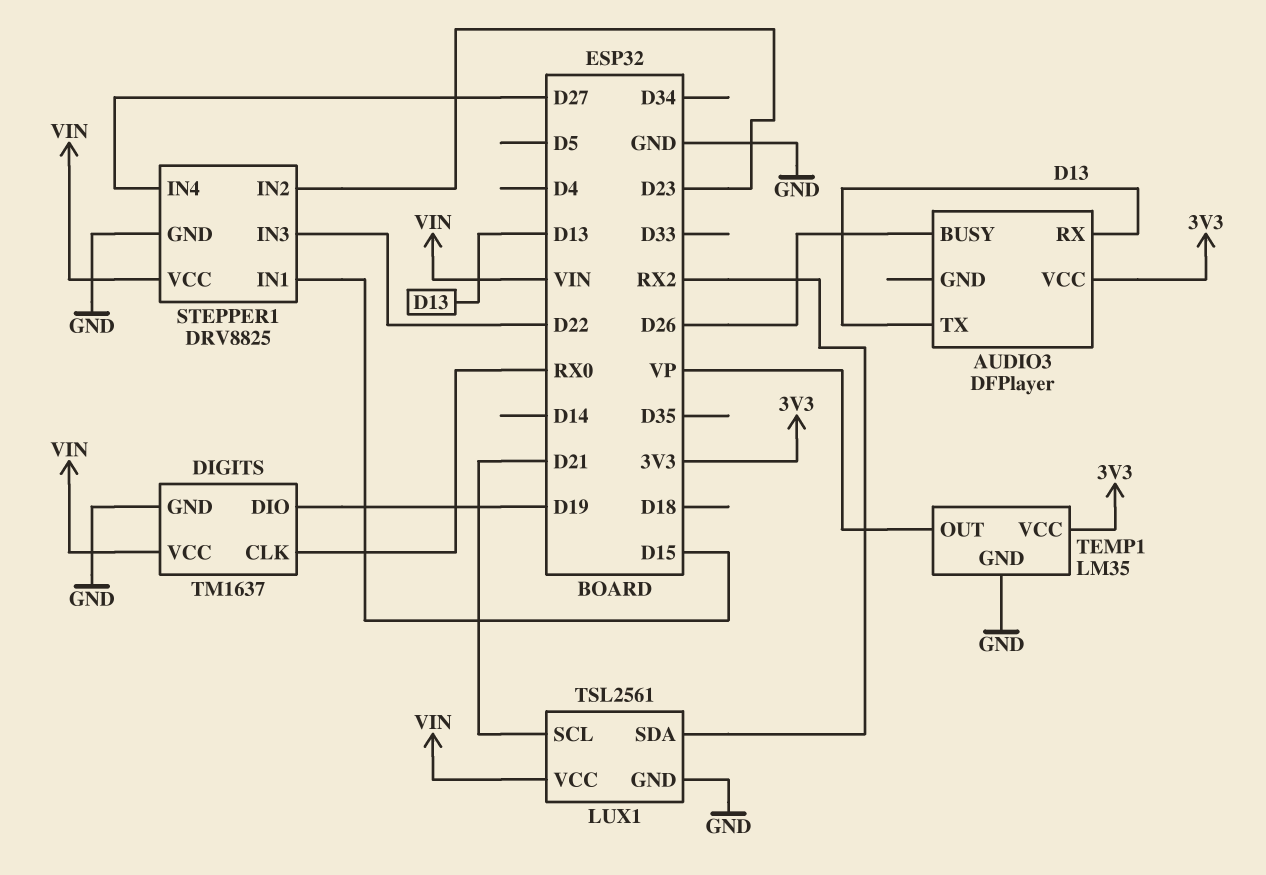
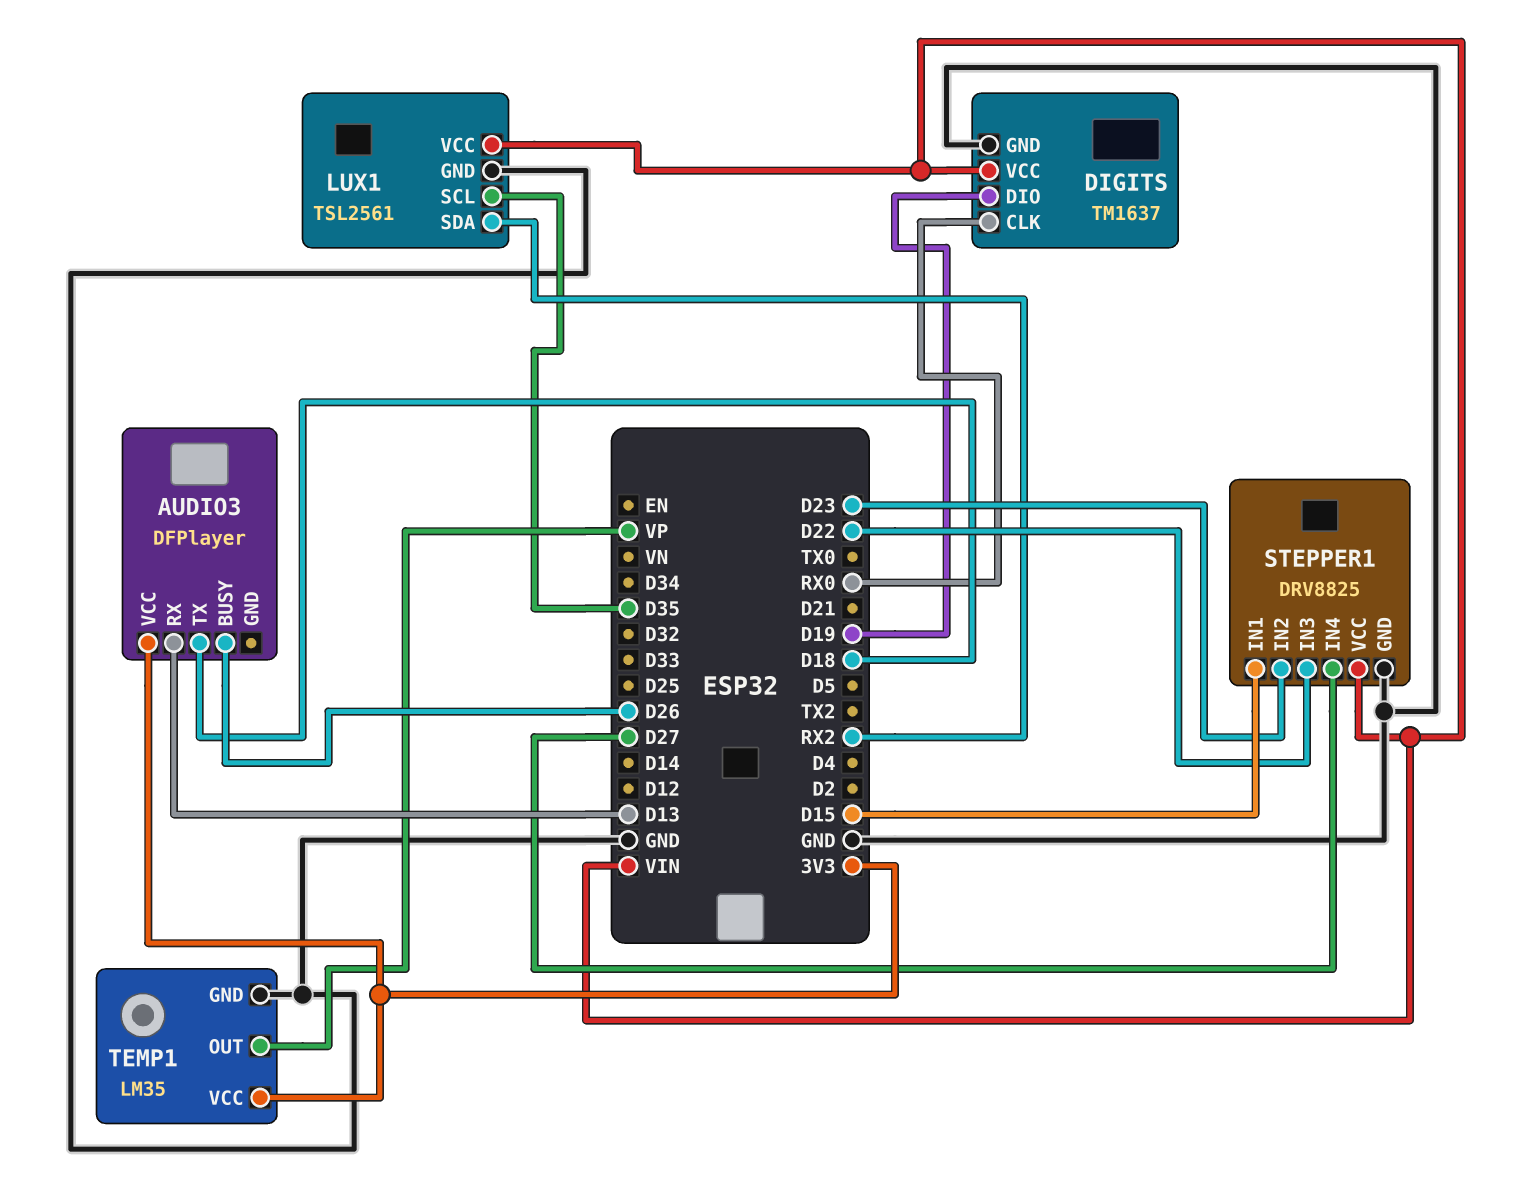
AUDIO3 pin TX: D13 -> D18
LUX1 pin SCL: D21 -> D35

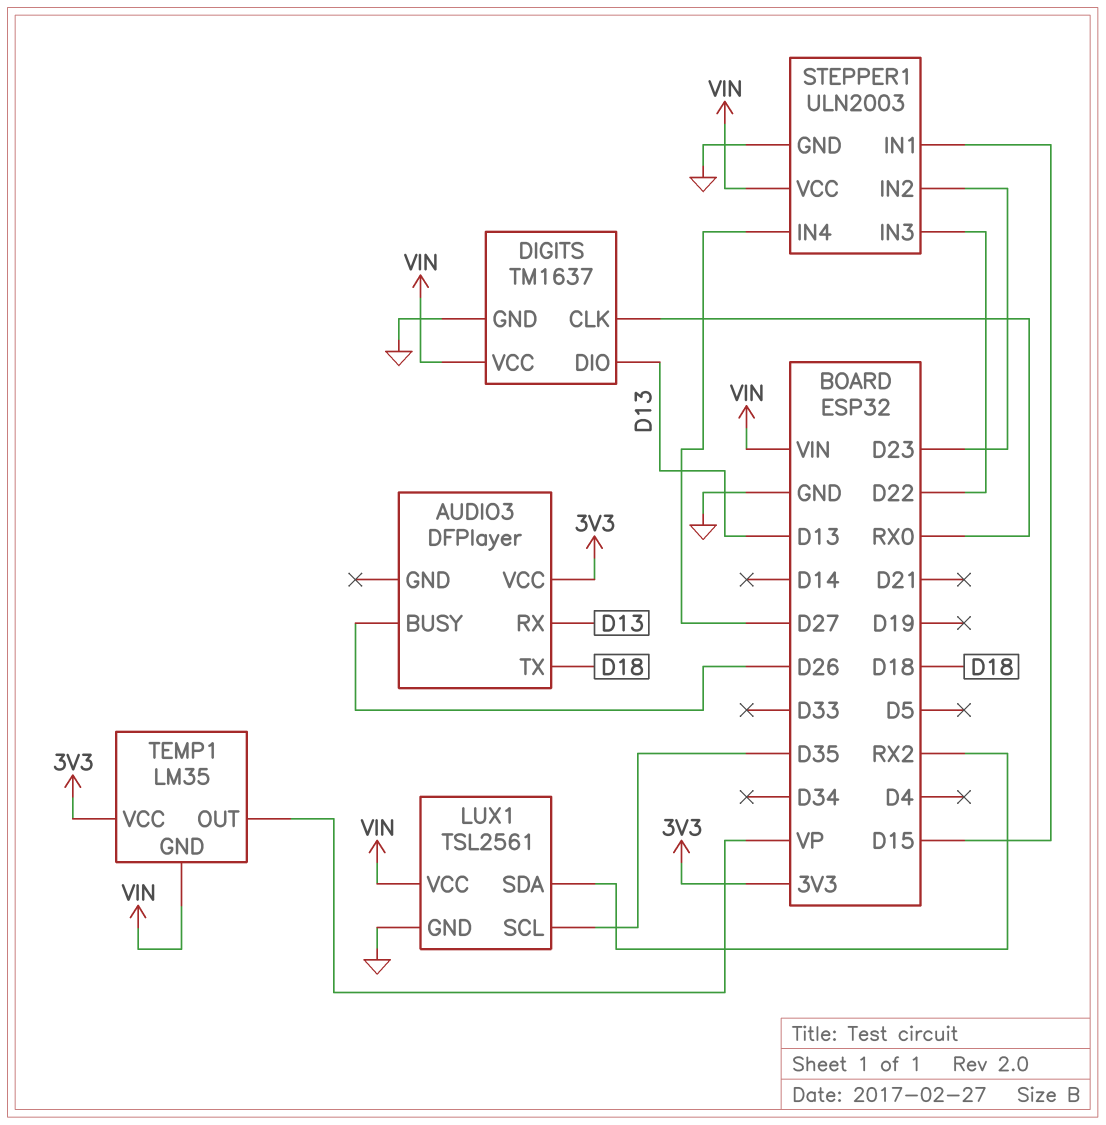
DIGITS pin DIO: D19 -> D13
STEPPER1: DRV8825 -> ULN2003
TEMP1 pin GND: GND -> VIN

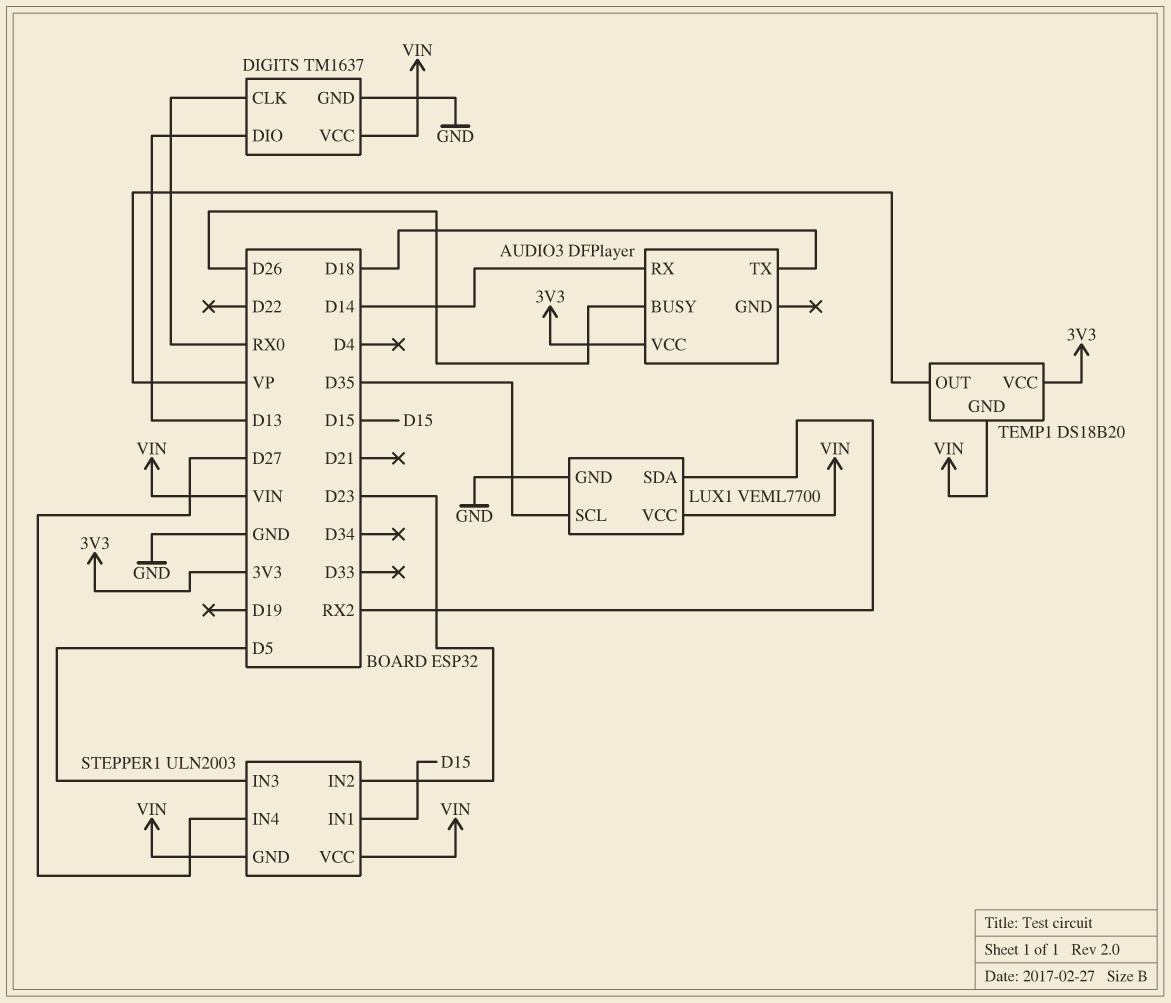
AUDIO3 pin RX: D13 -> D14
LUX1: TSL2561 -> VEML7700
STEPPER1 pin GND: GND -> VIN
STEPPER1 pin IN3: D22 -> D5
TEMP1: LM35 -> DS18B20

